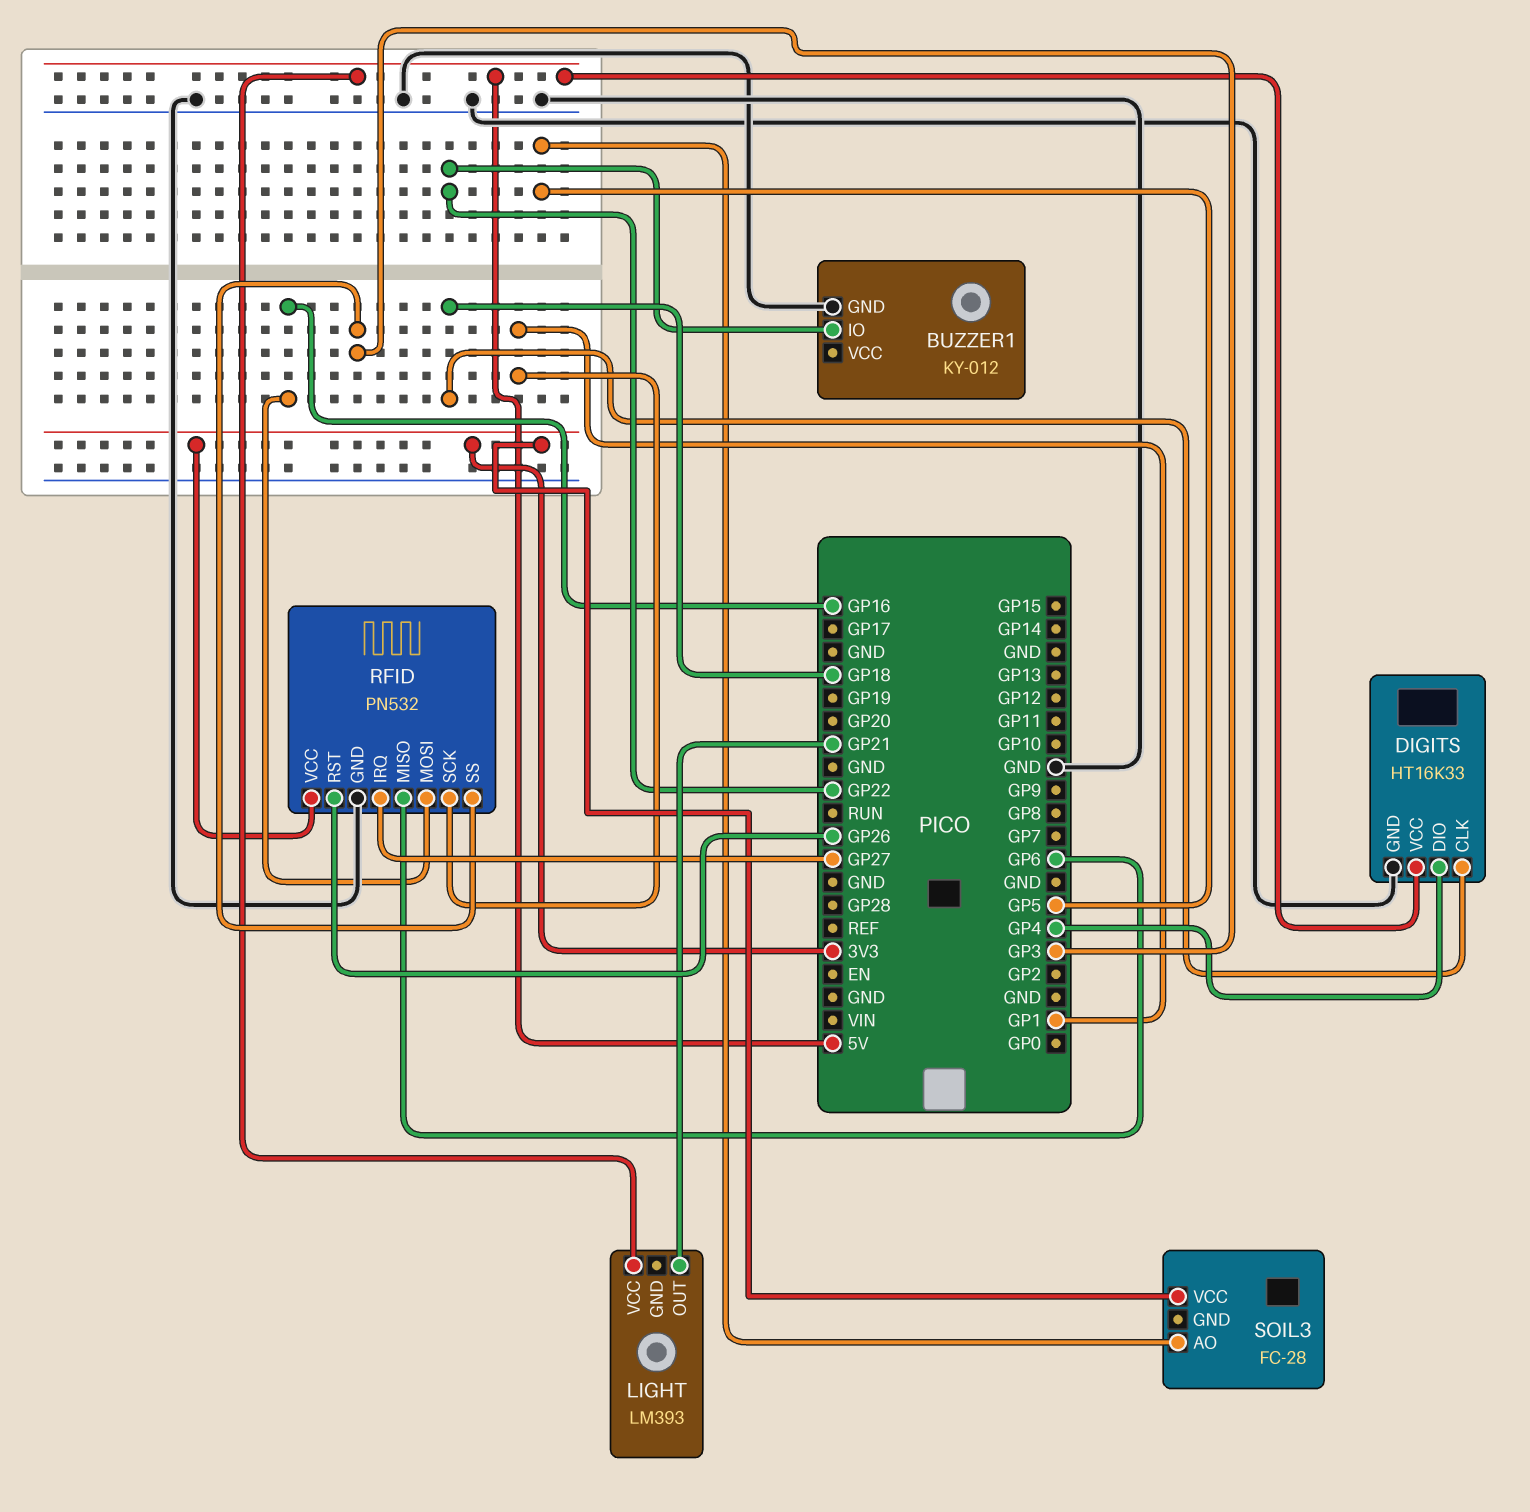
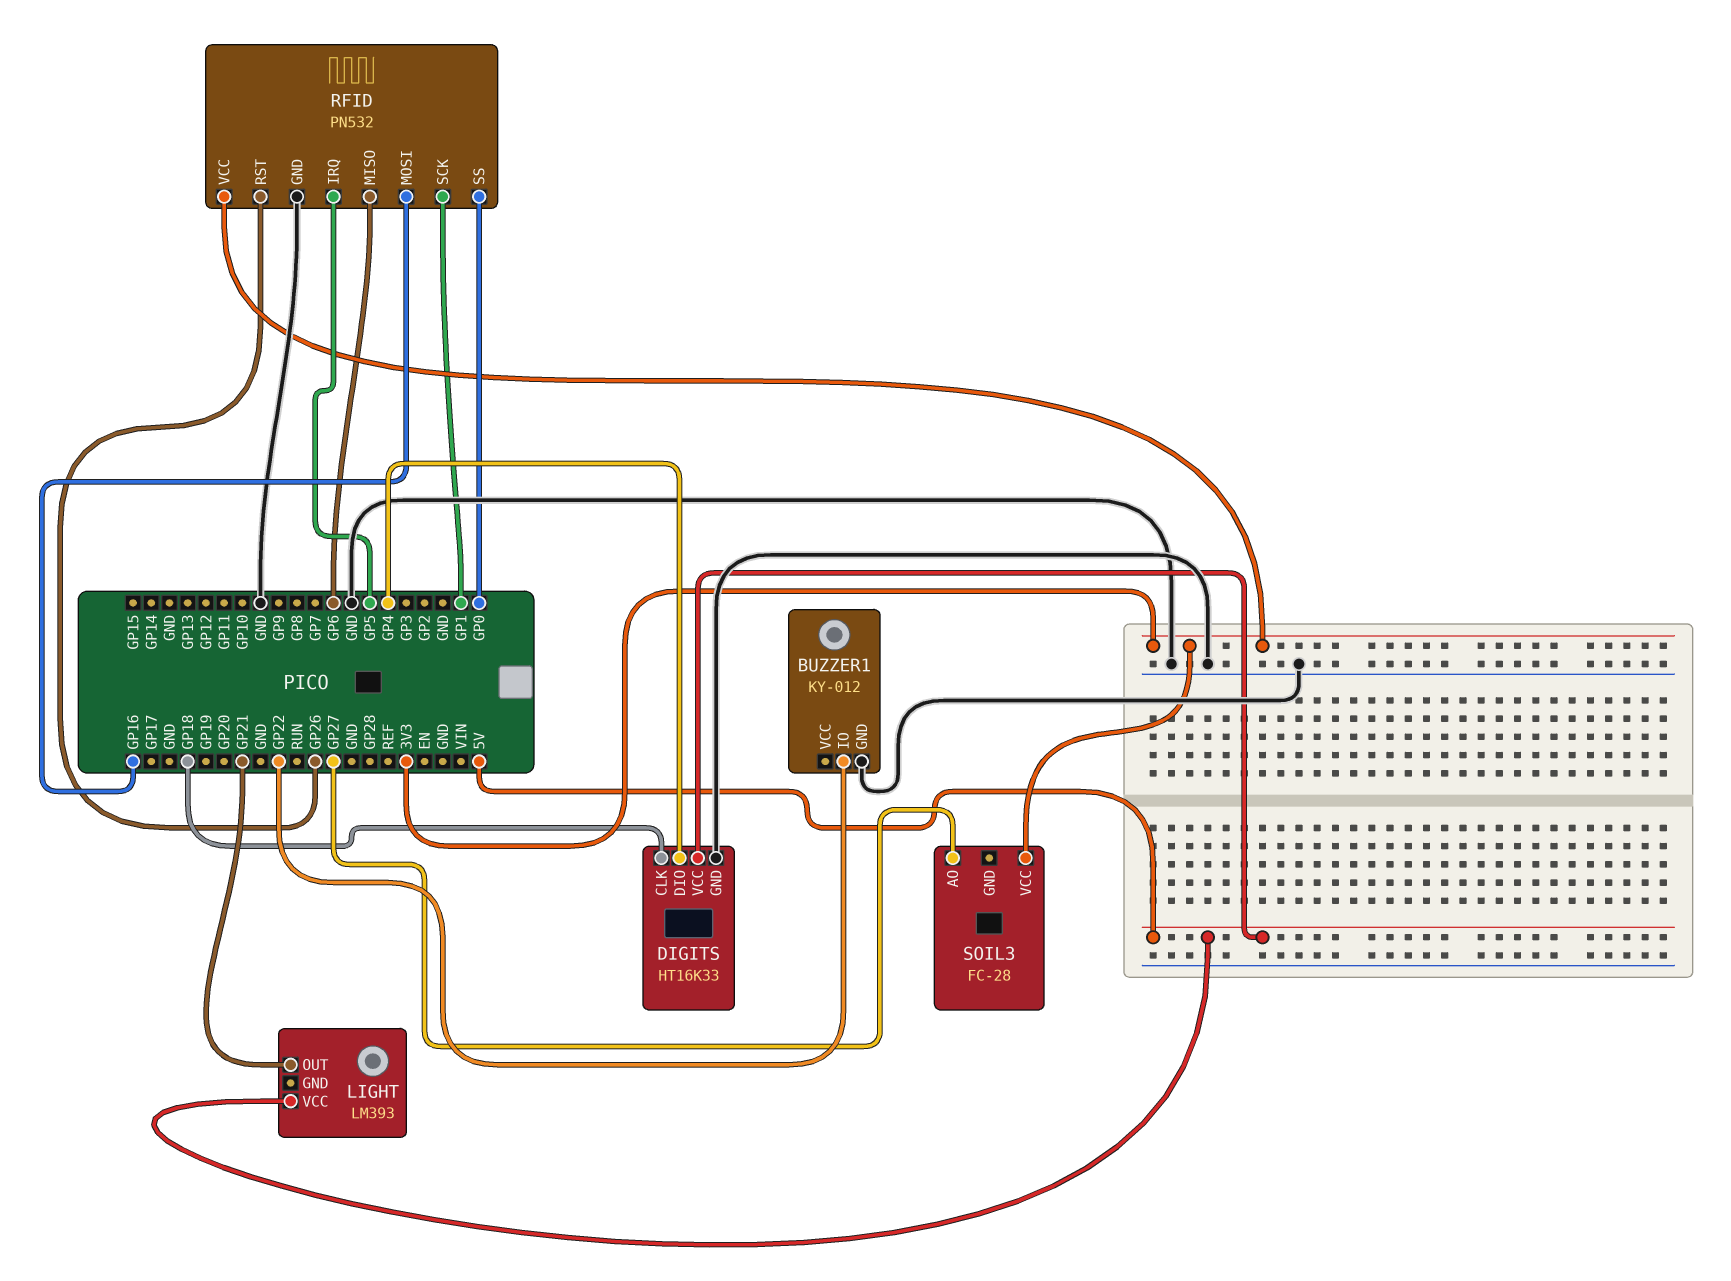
RFID pin IRQ: GP27 -> GP5
RFID pin SS: GP3 -> GP0
SOIL3 pin AO: GP5 -> GP27

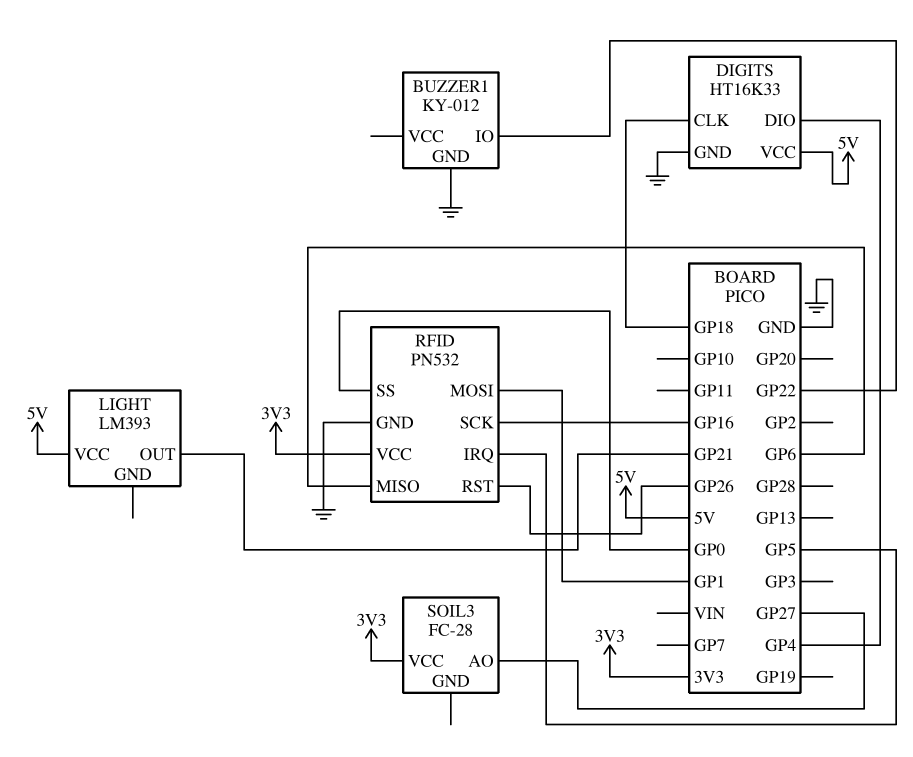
RFID pin MOSI: GP16 -> GP1
RFID pin SCK: GP1 -> GP16

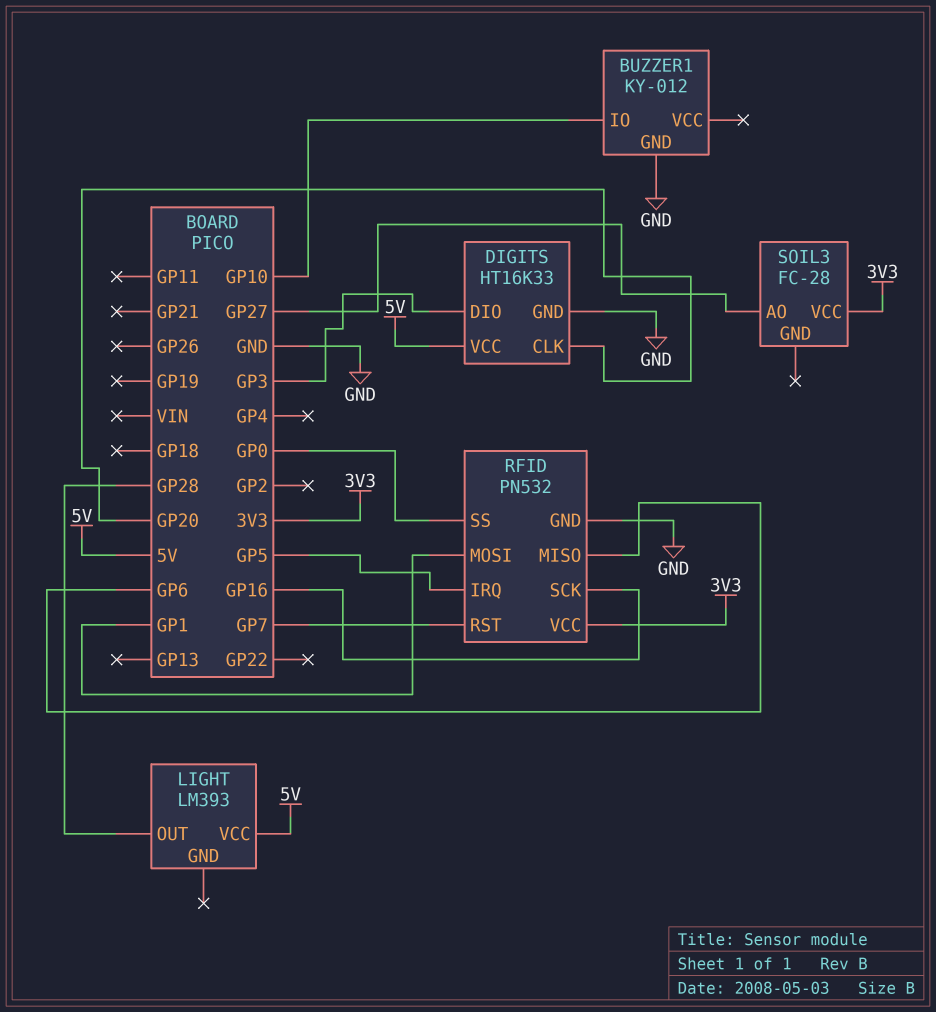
BUZZER1 pin IO: GP22 -> GP10
DIGITS pin CLK: GP18 -> GP20
DIGITS pin DIO: GP4 -> GP3
LIGHT pin OUT: GP21 -> GP28
RFID pin RST: GP26 -> GP7

